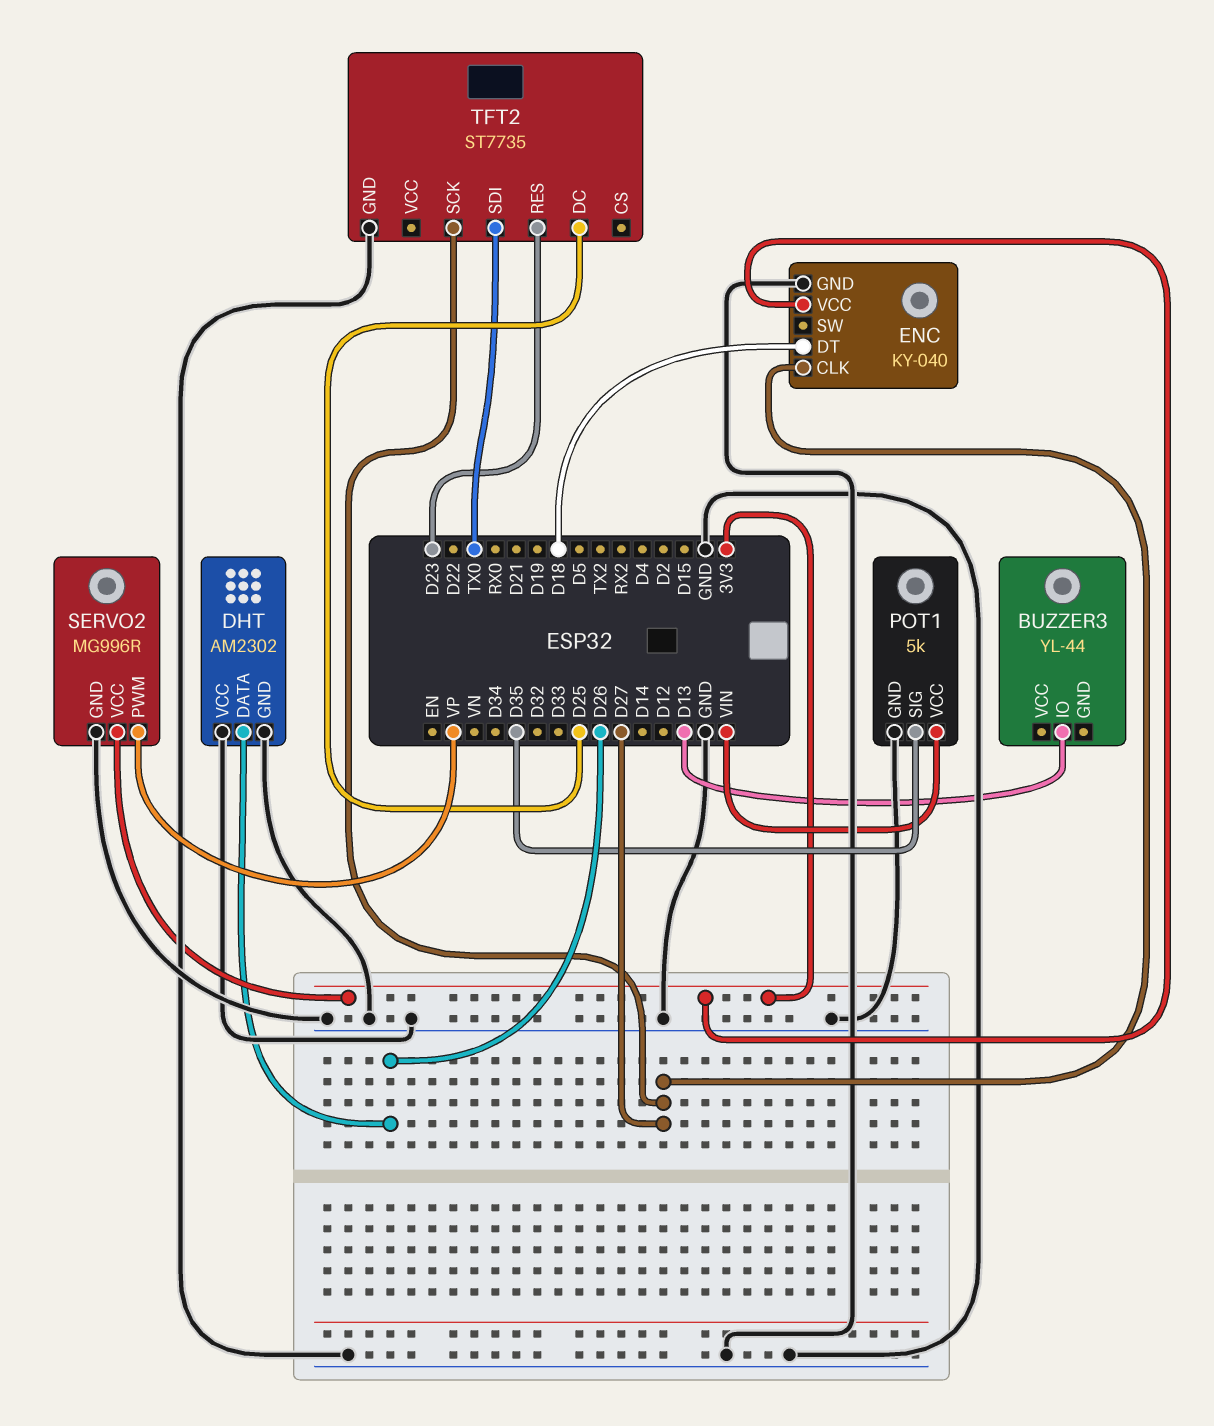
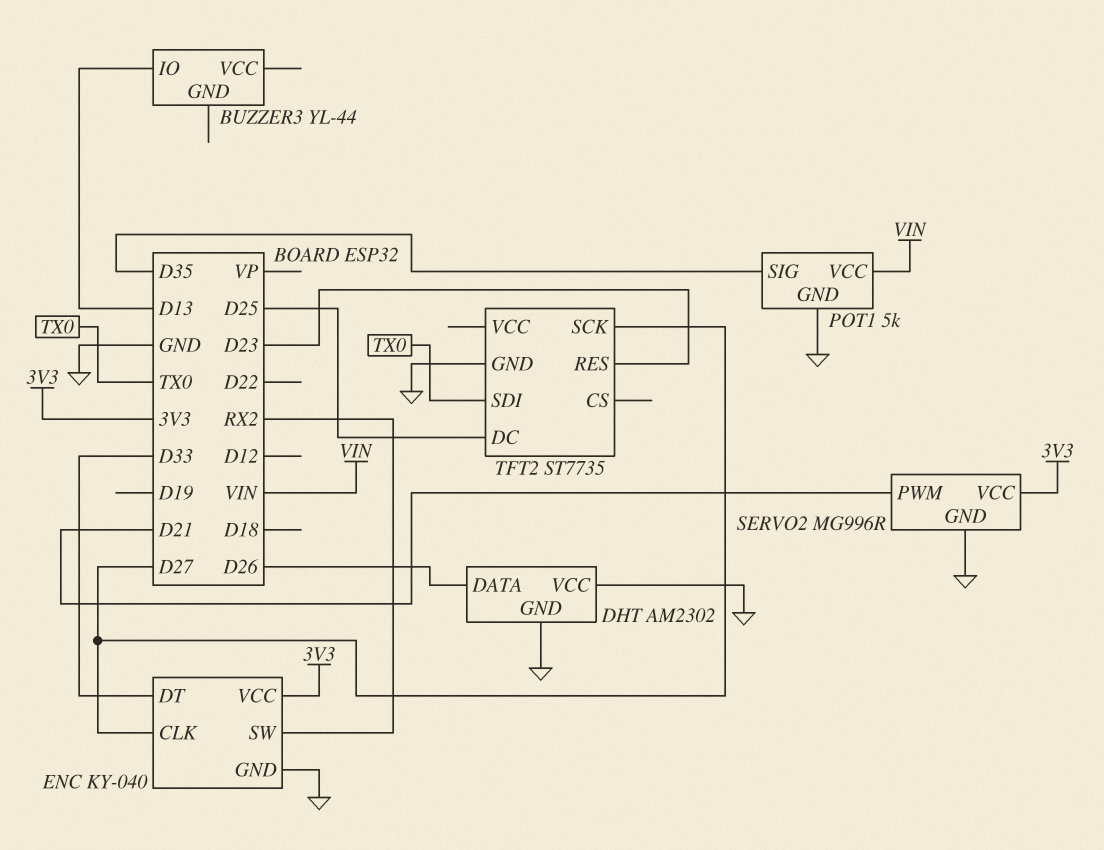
ENC pin DT: D18 -> D33
ENC pin SW: none -> RX2
SERVO2 pin PWM: VP -> D21

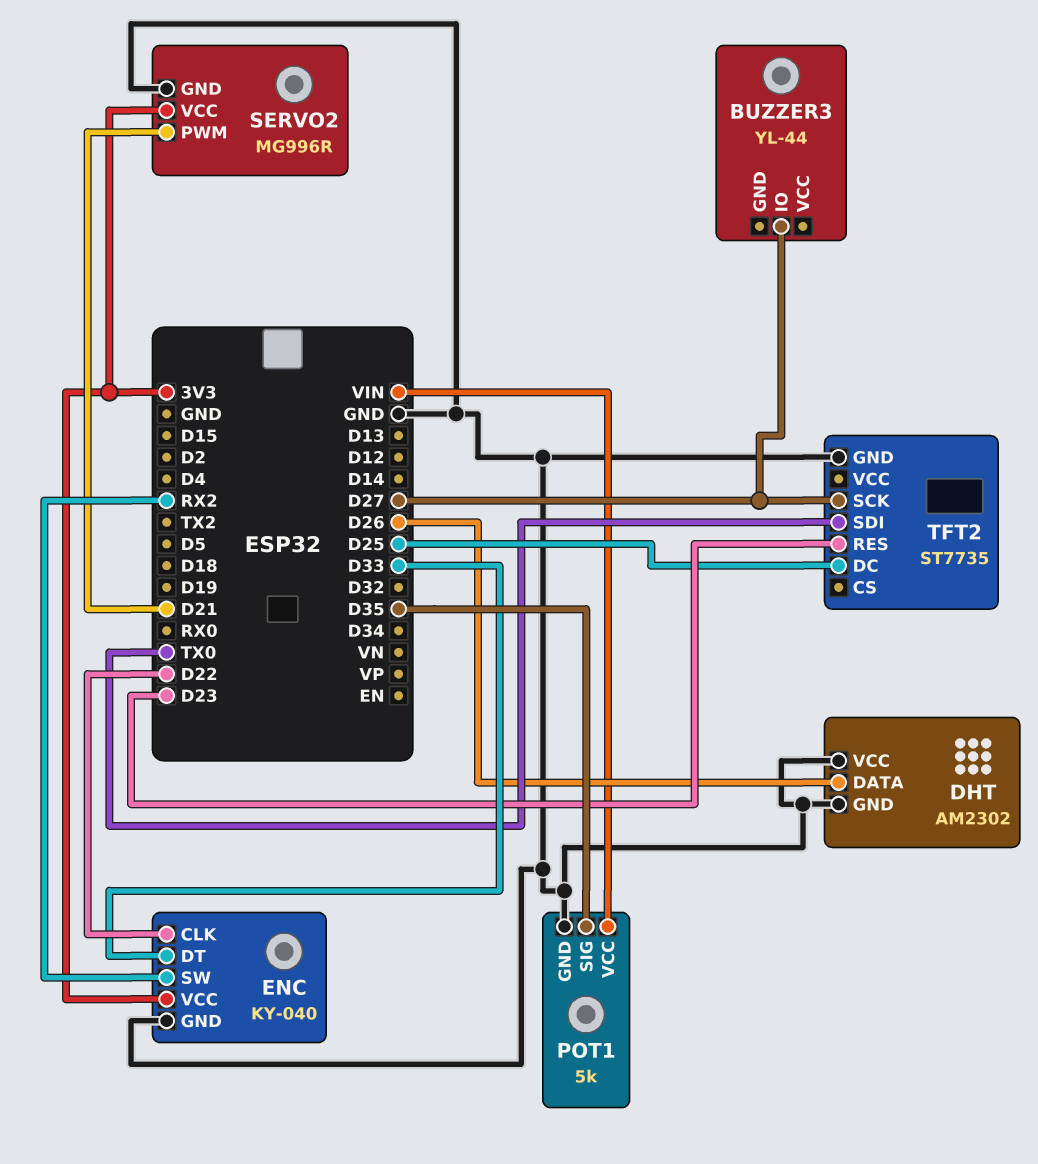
BUZZER3 pin IO: D13 -> D27
ENC pin CLK: D27 -> D22

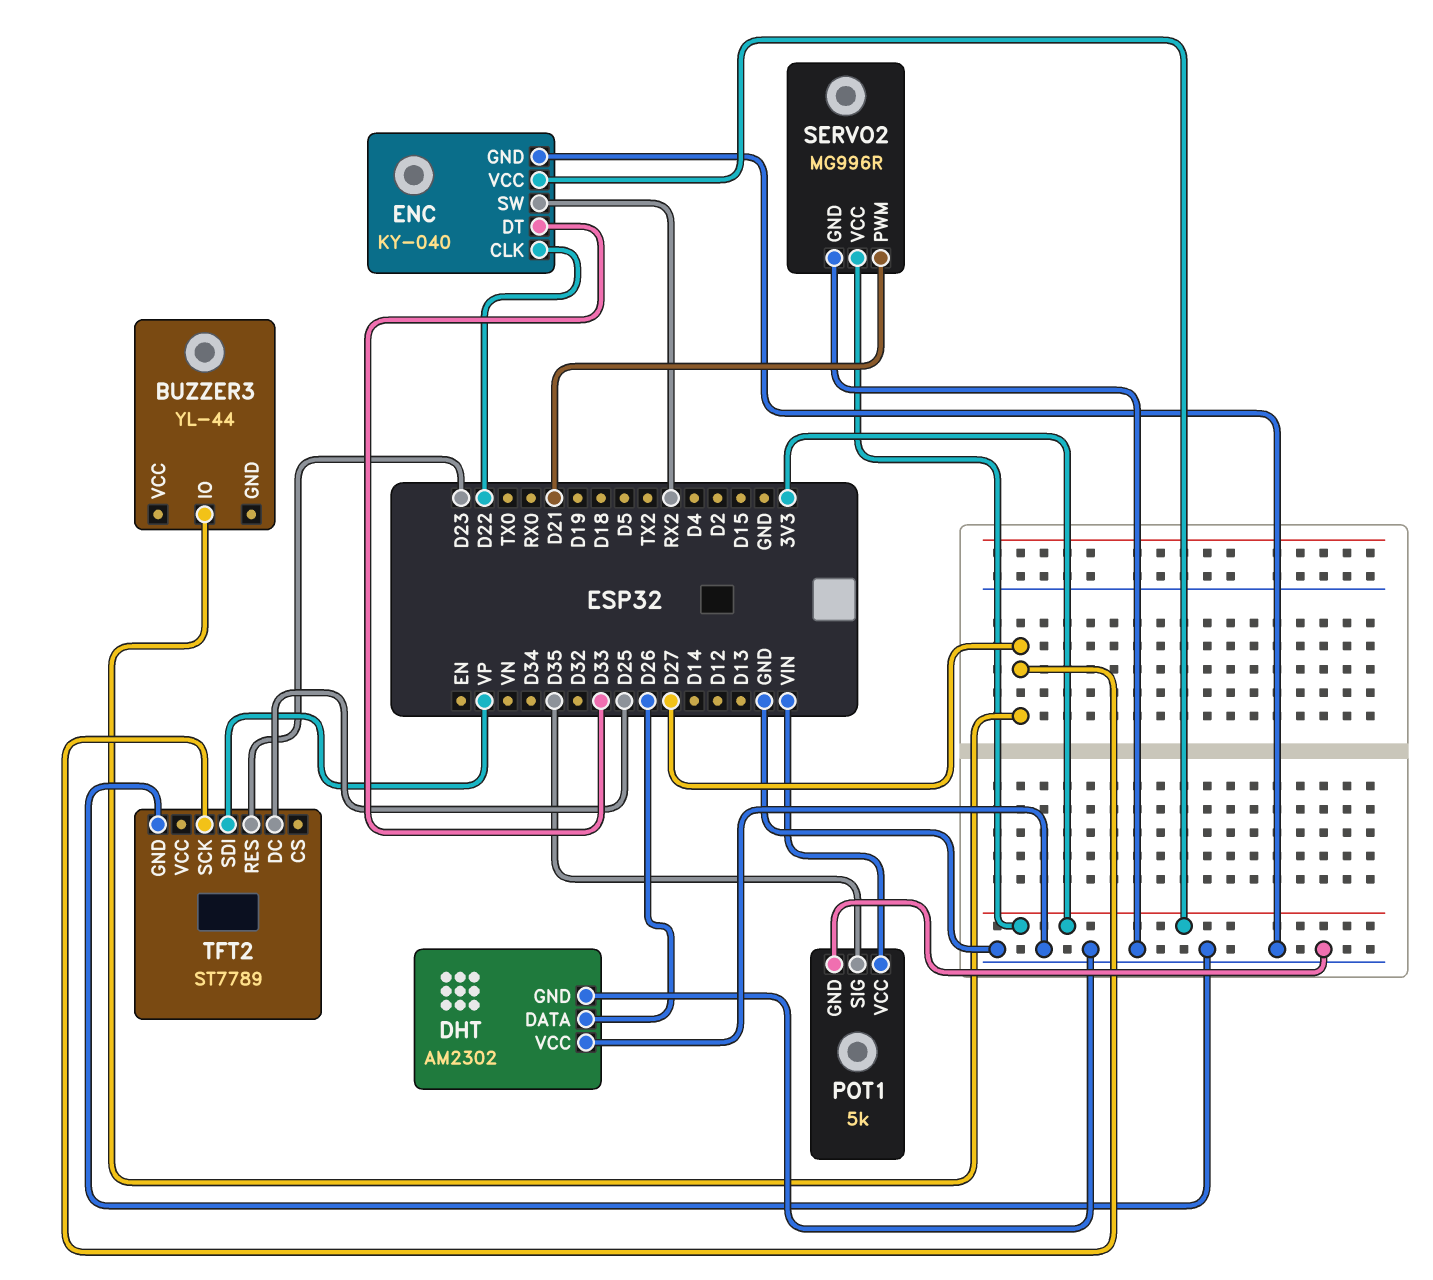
TFT2: ST7735 -> ST7789
TFT2 pin SDI: TX0 -> VP

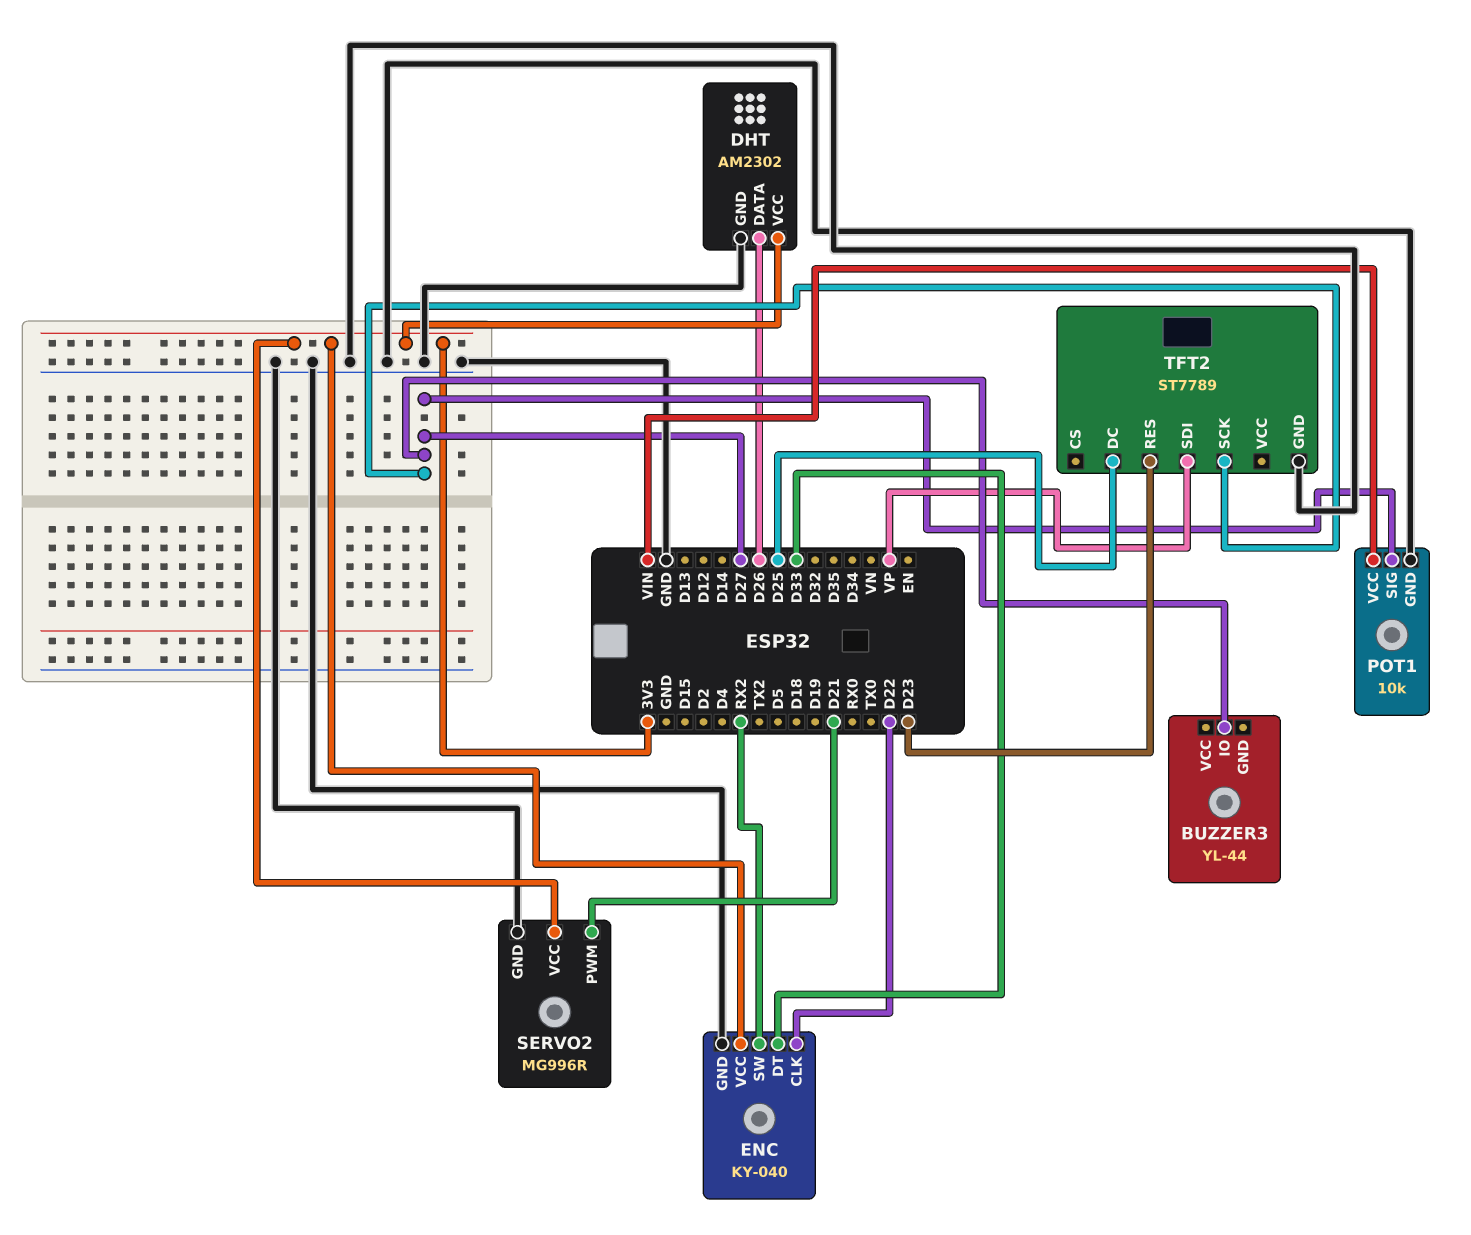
DHT pin VCC: GND -> 3V3
POT1: 5k -> 10k
POT1 pin SIG: D35 -> D27

